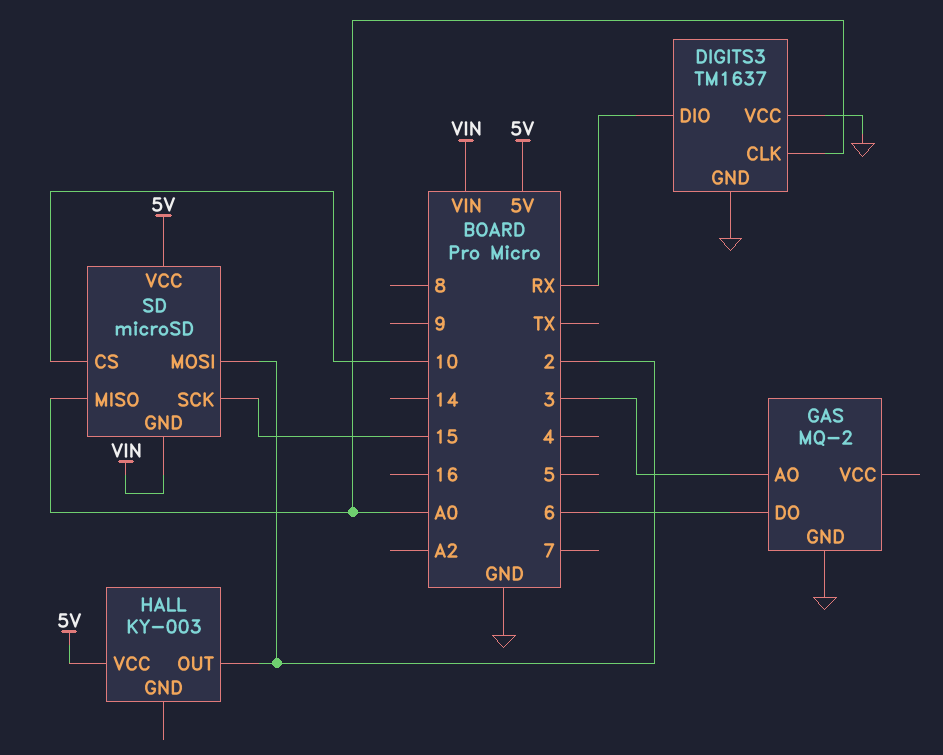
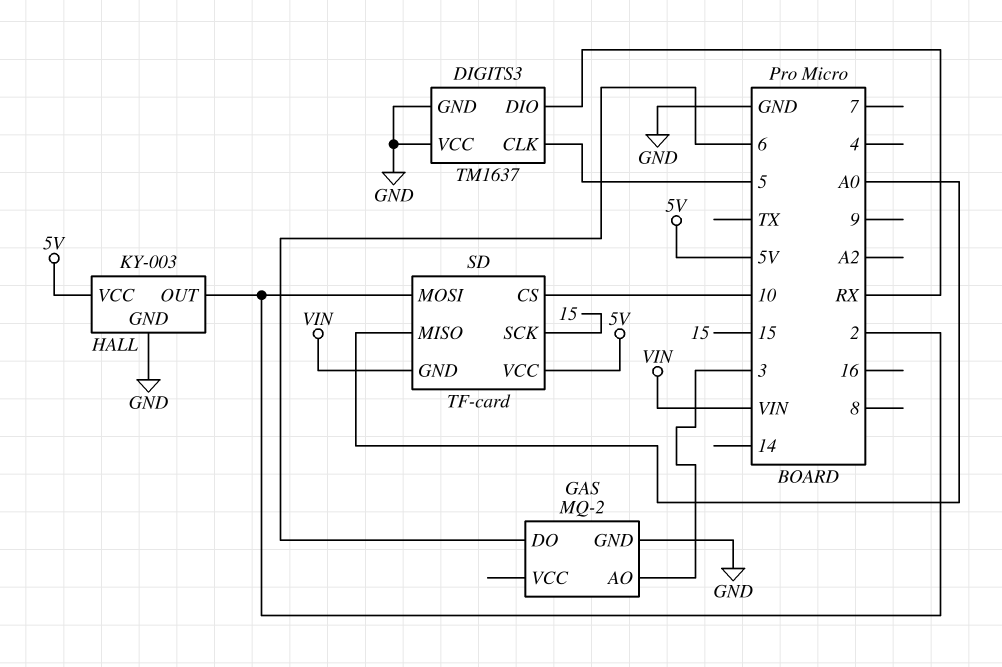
DIGITS3 pin CLK: A0 -> 5
HALL pin GND: none -> GND
SD: microSD -> TF-card

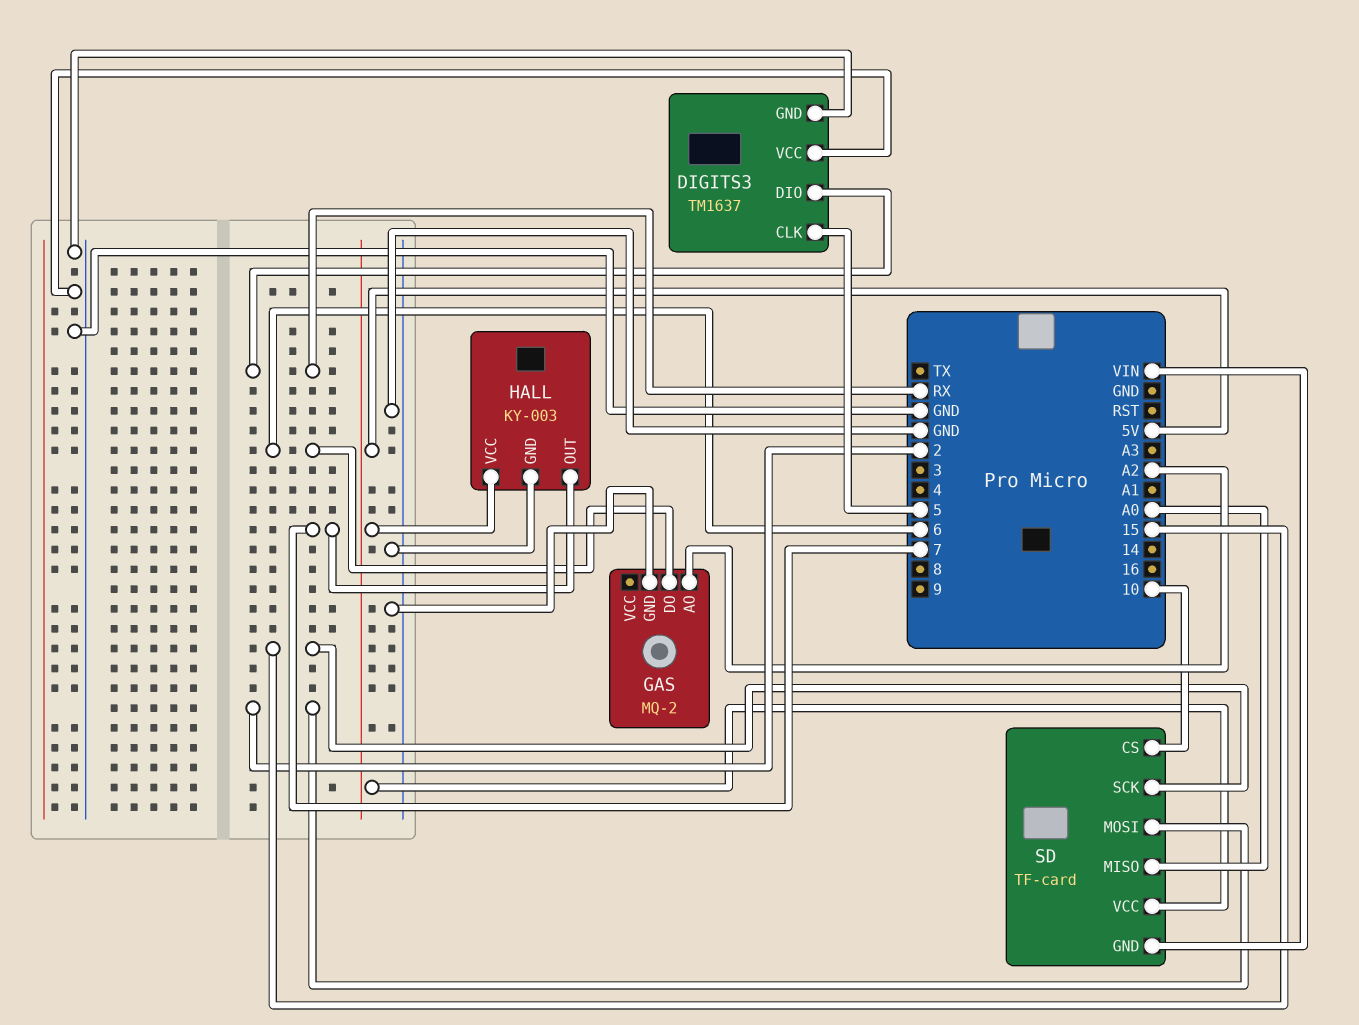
GAS pin AO: 3 -> A2
HALL pin OUT: 2 -> 7

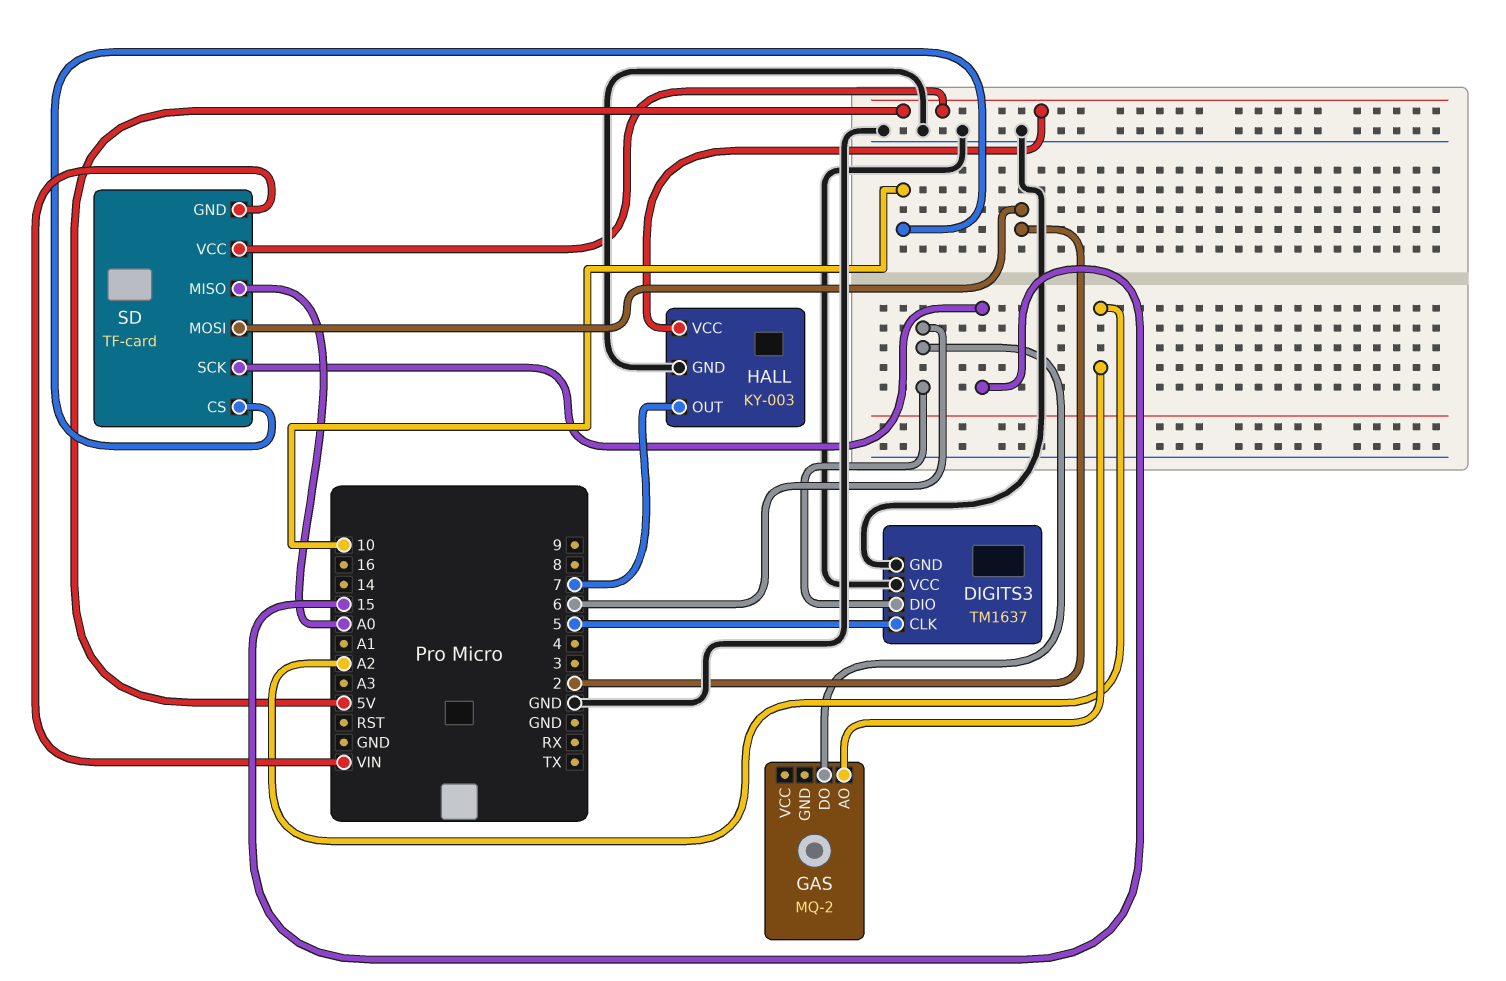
DIGITS3 pin DIO: RX -> 6
GAS pin GND: GND -> none

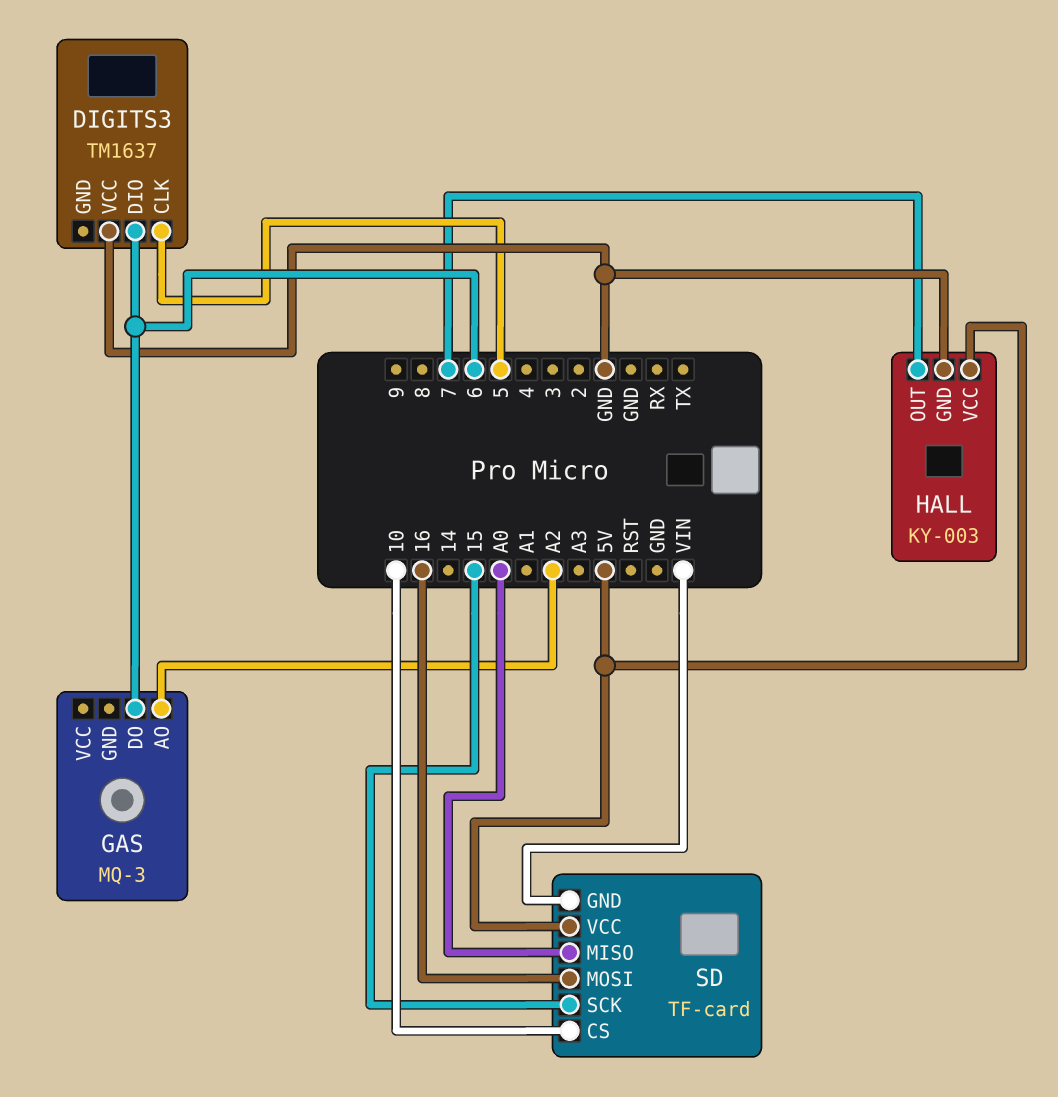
DIGITS3 pin GND: GND -> none
GAS: MQ-2 -> MQ-3
SD pin MOSI: 2 -> 16

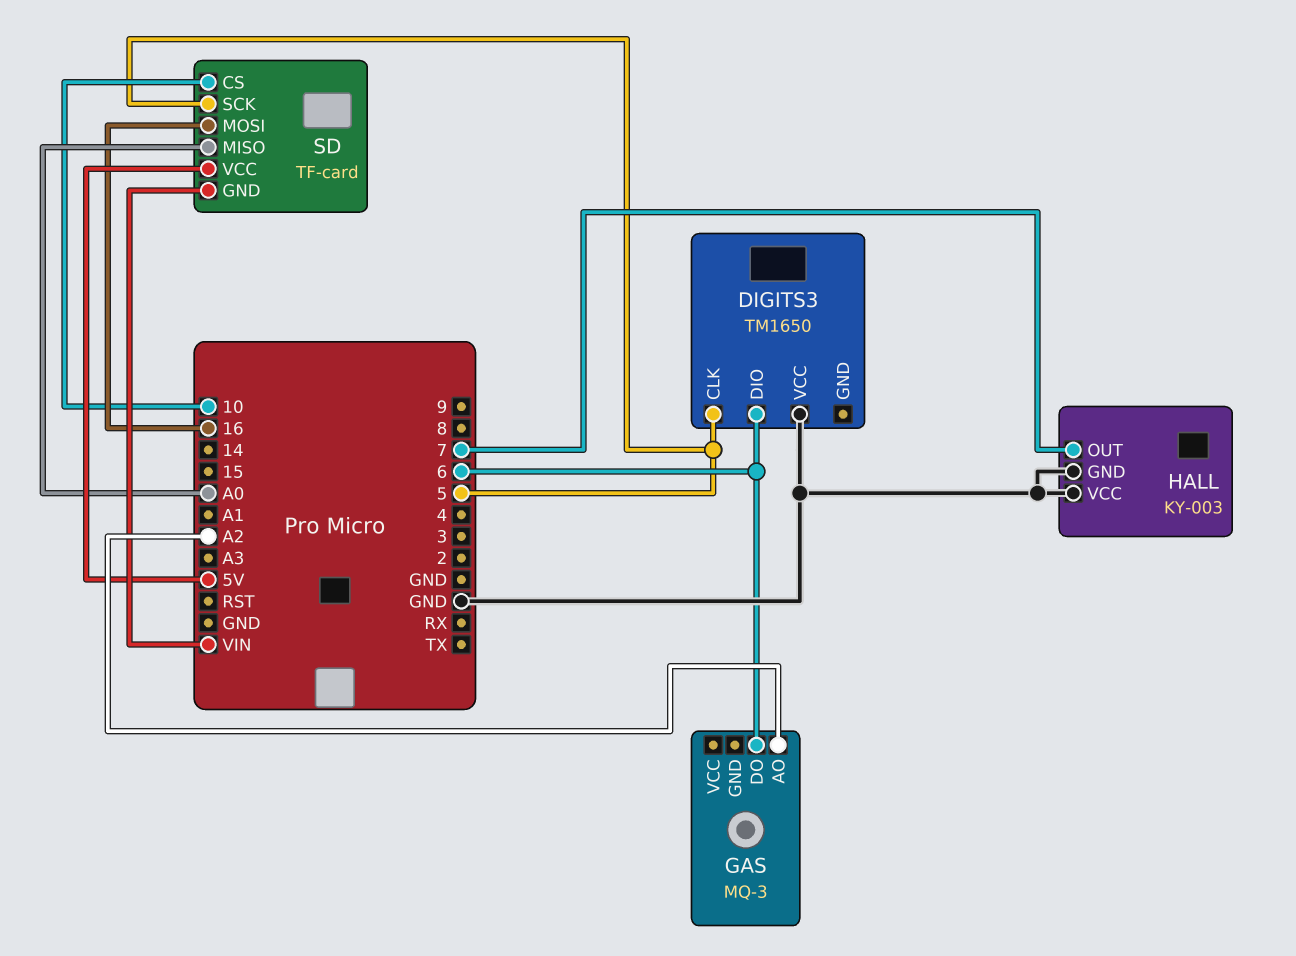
DIGITS3: TM1637 -> TM1650
HALL pin VCC: 5V -> GND
SD pin SCK: 15 -> 5

